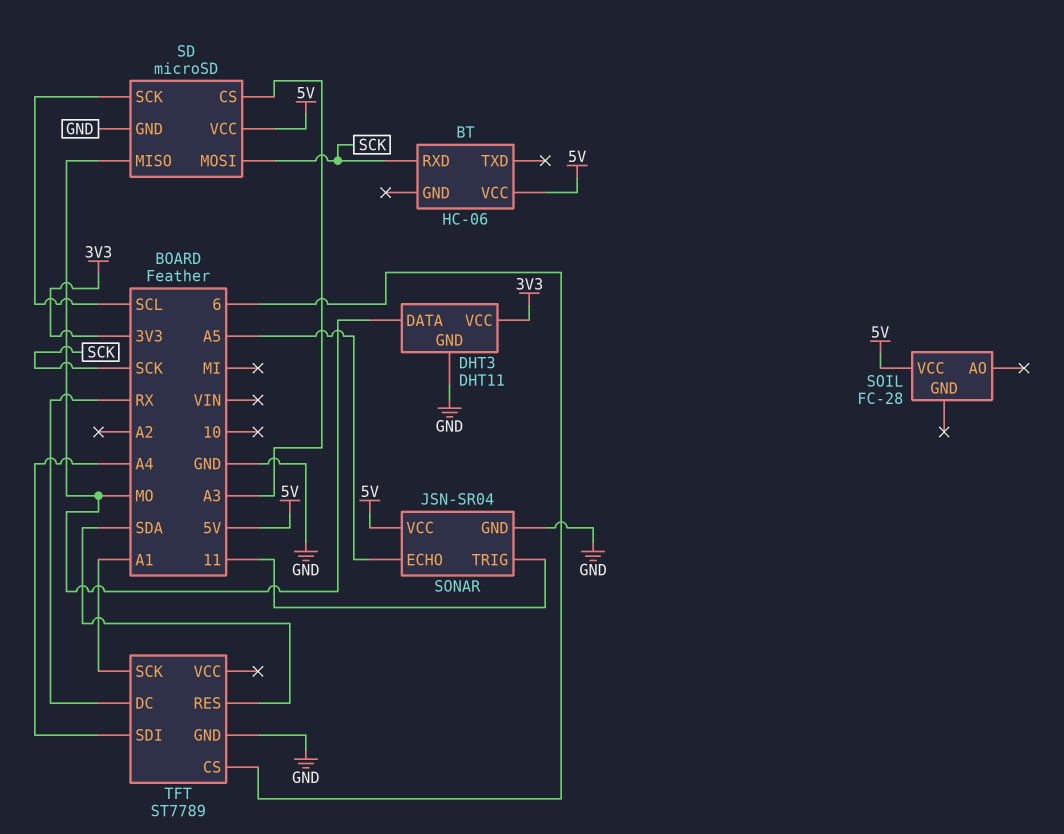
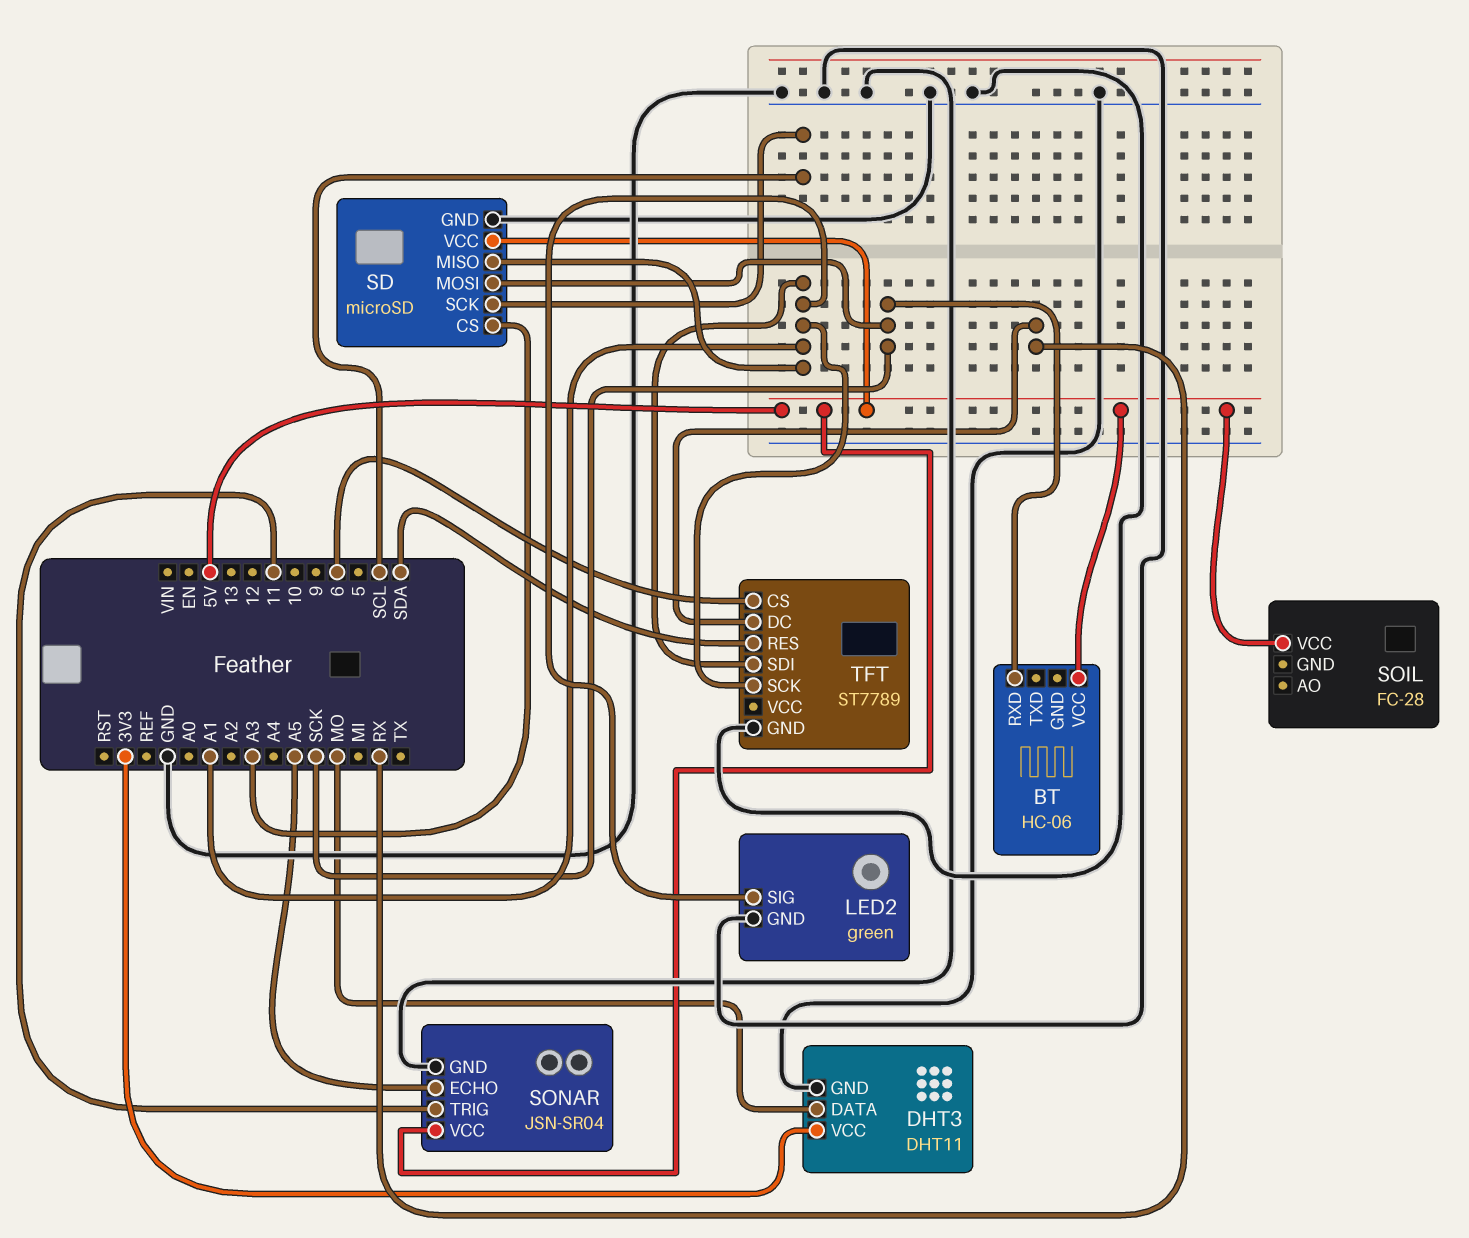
LED2: none -> green
LED2 pin GND: none -> GND
LED2 pin SIG: none -> A1
SD pin MISO: MO -> A1
TFT pin SDI: A4 -> A1

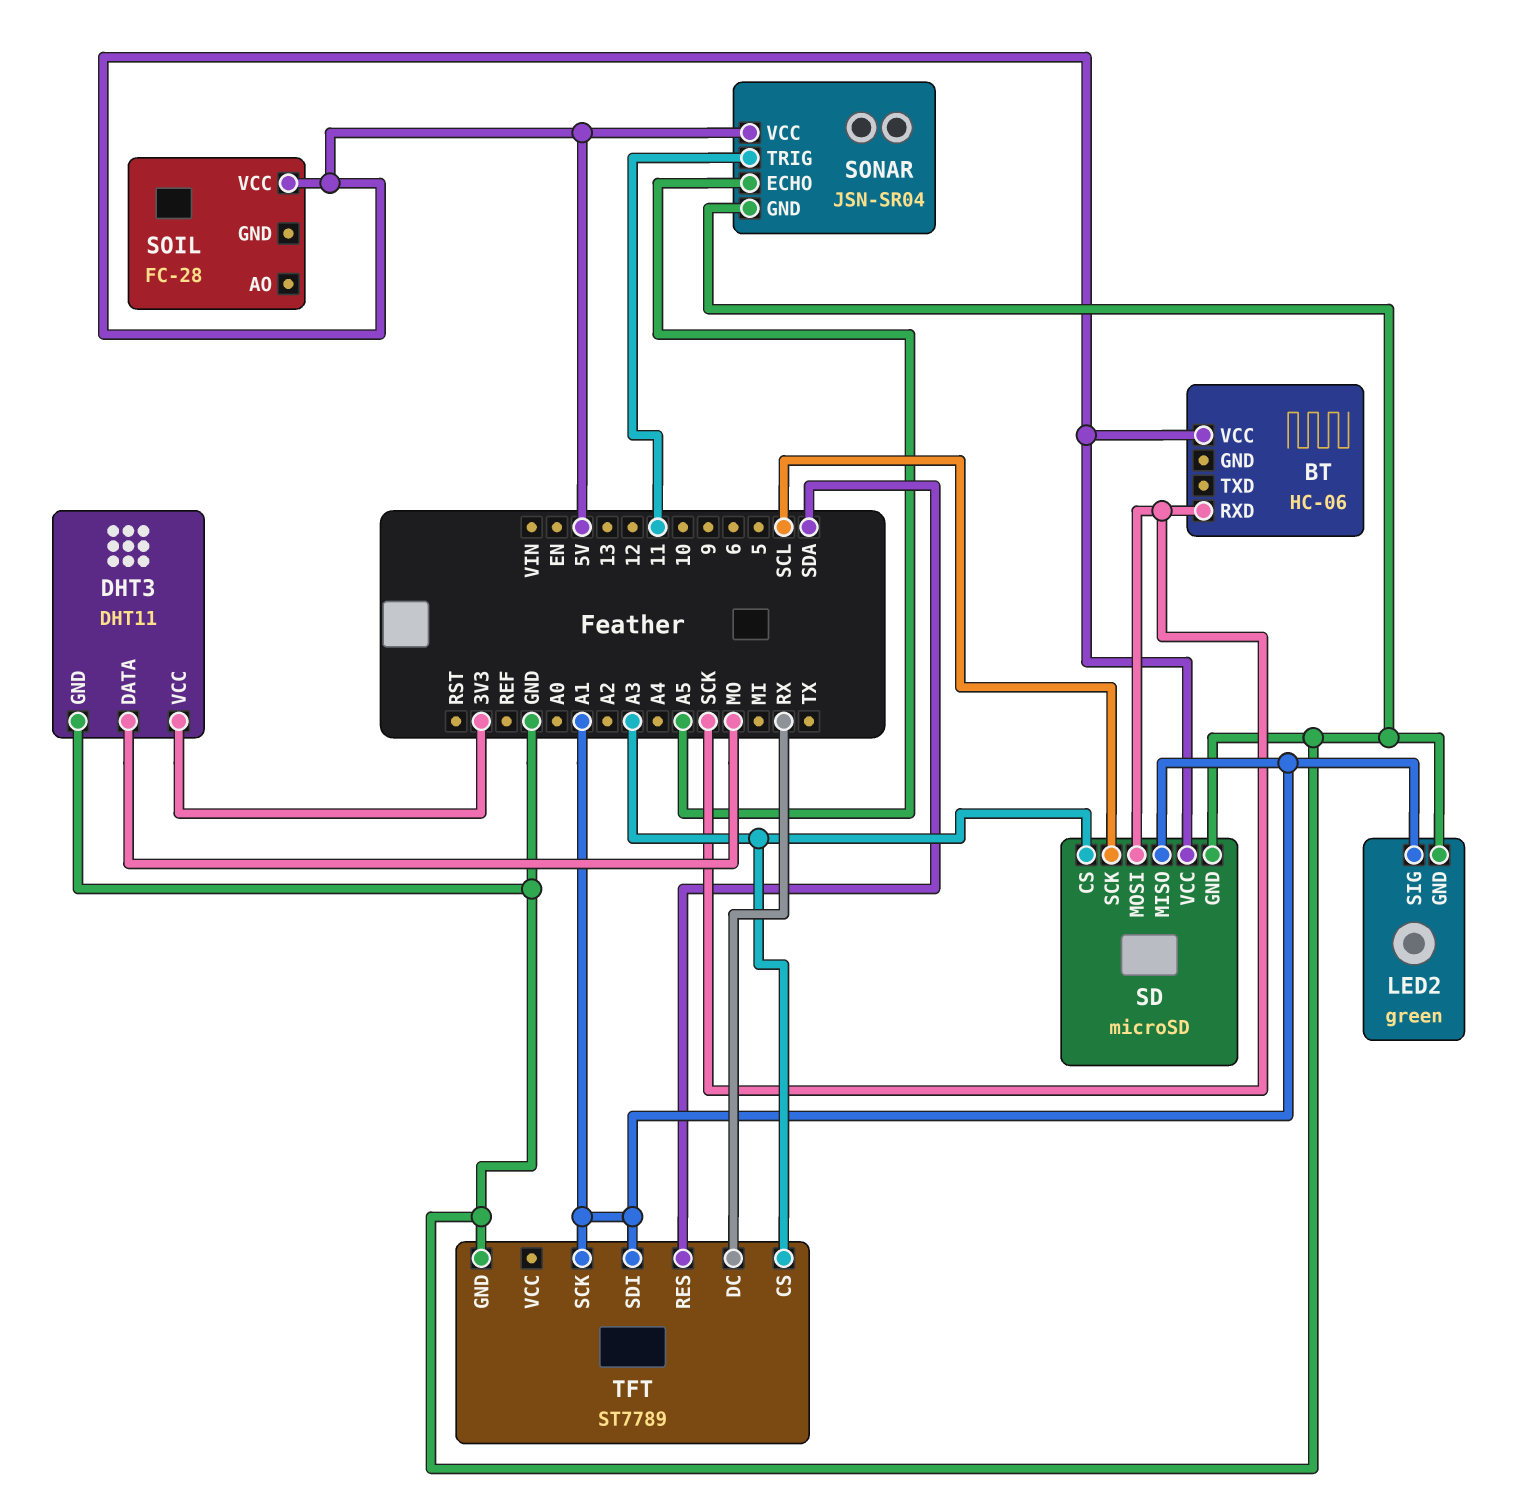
TFT pin CS: 6 -> A3

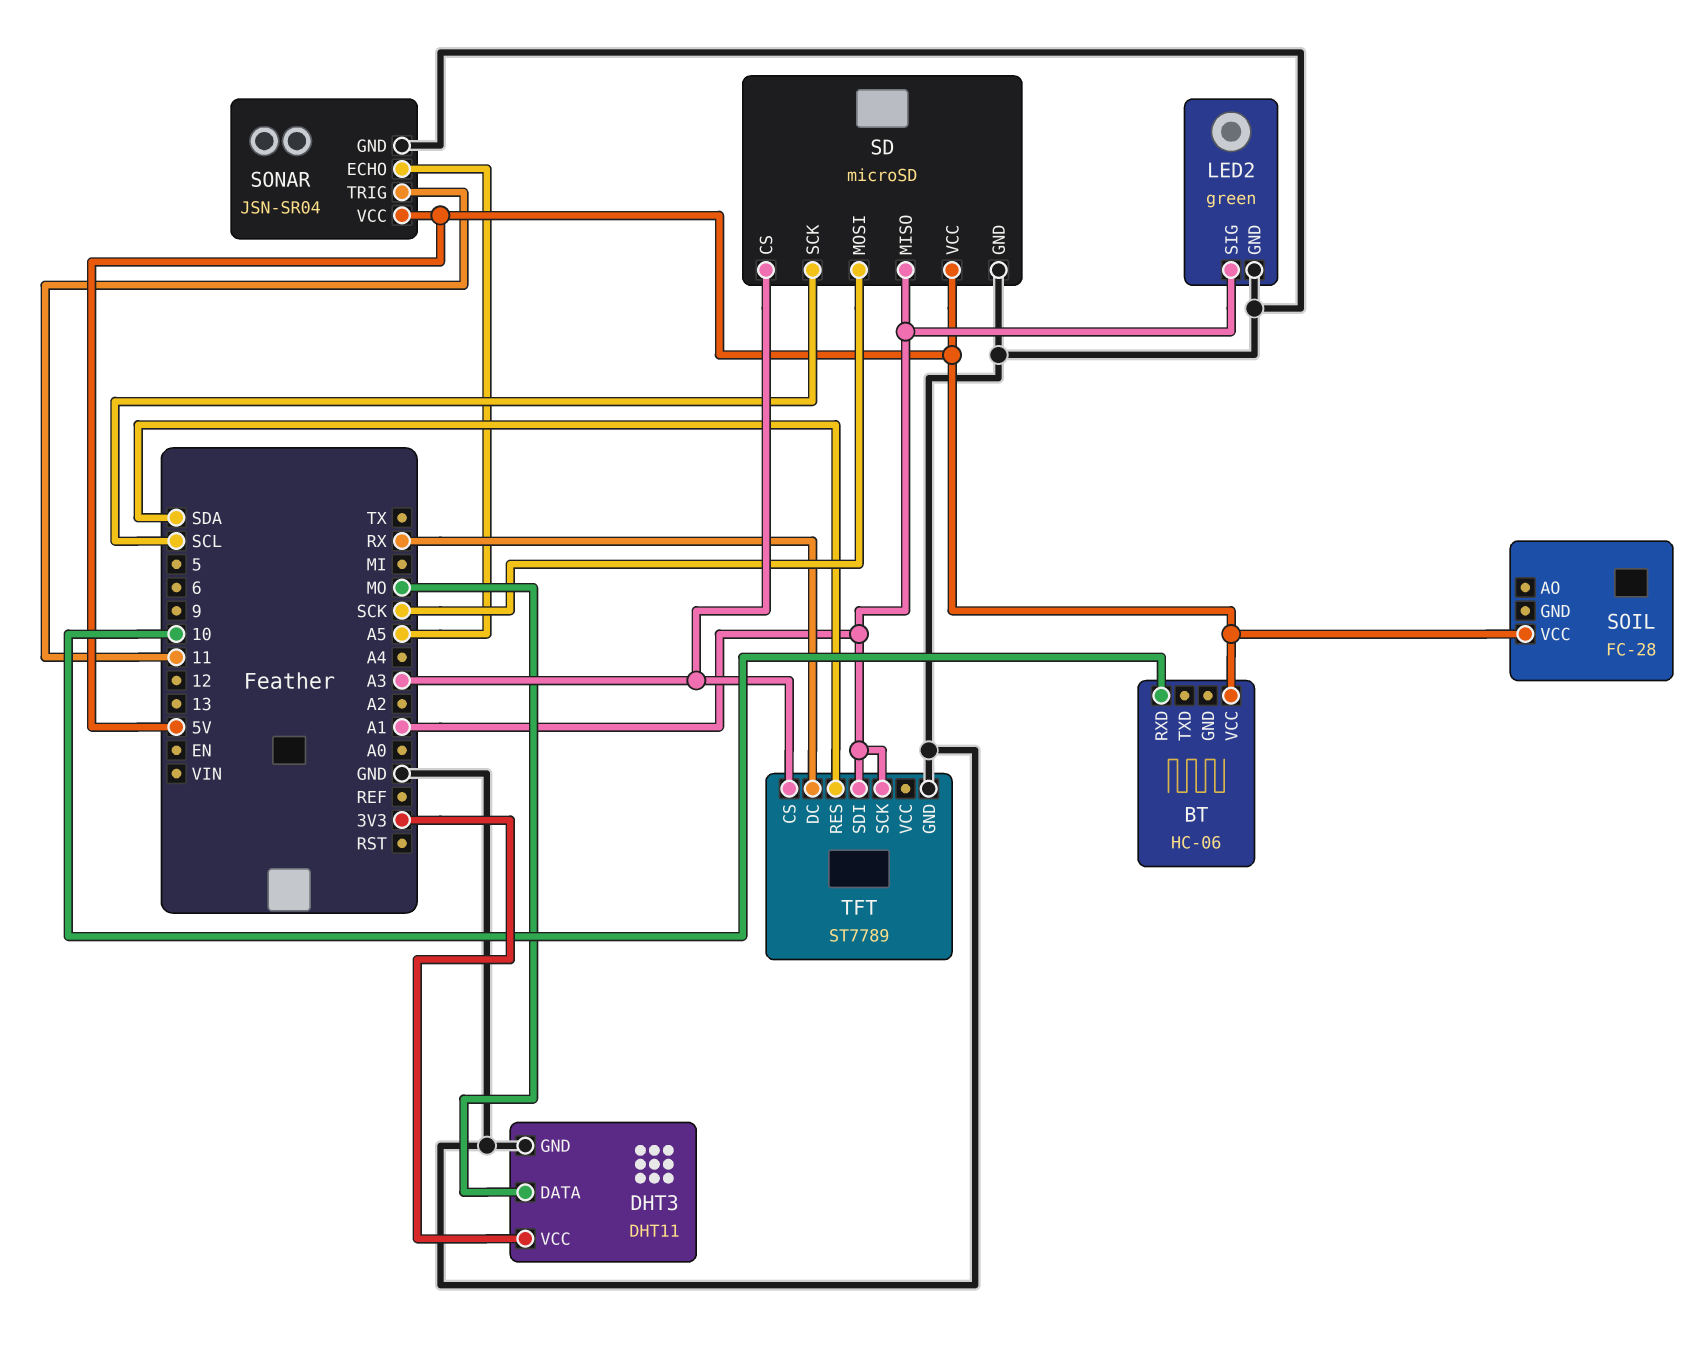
BT pin RXD: SCK -> 10

